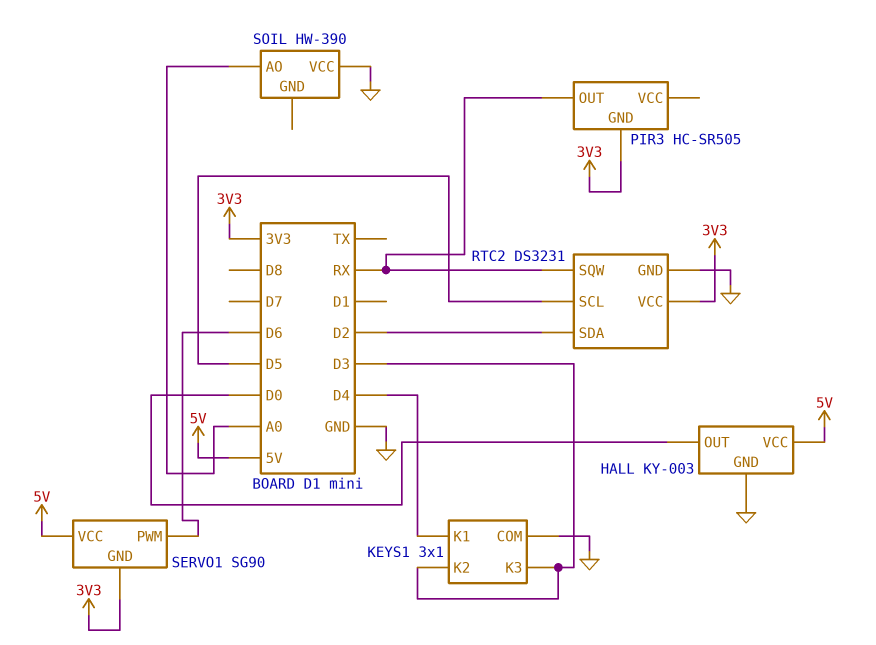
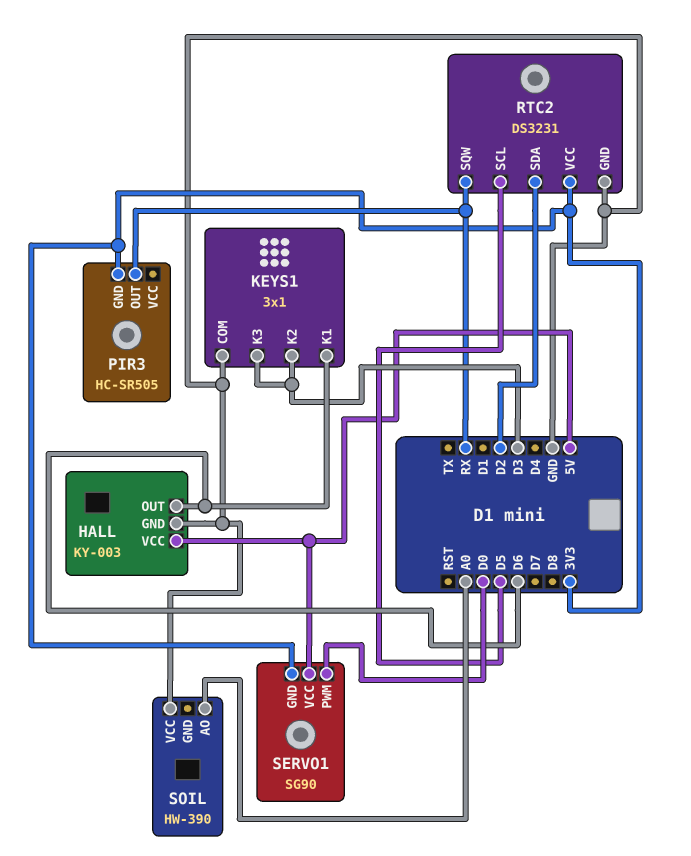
HALL pin OUT: D0 -> D6
KEYS1 pin K1: D4 -> D6
SERVO1 pin PWM: D6 -> D0

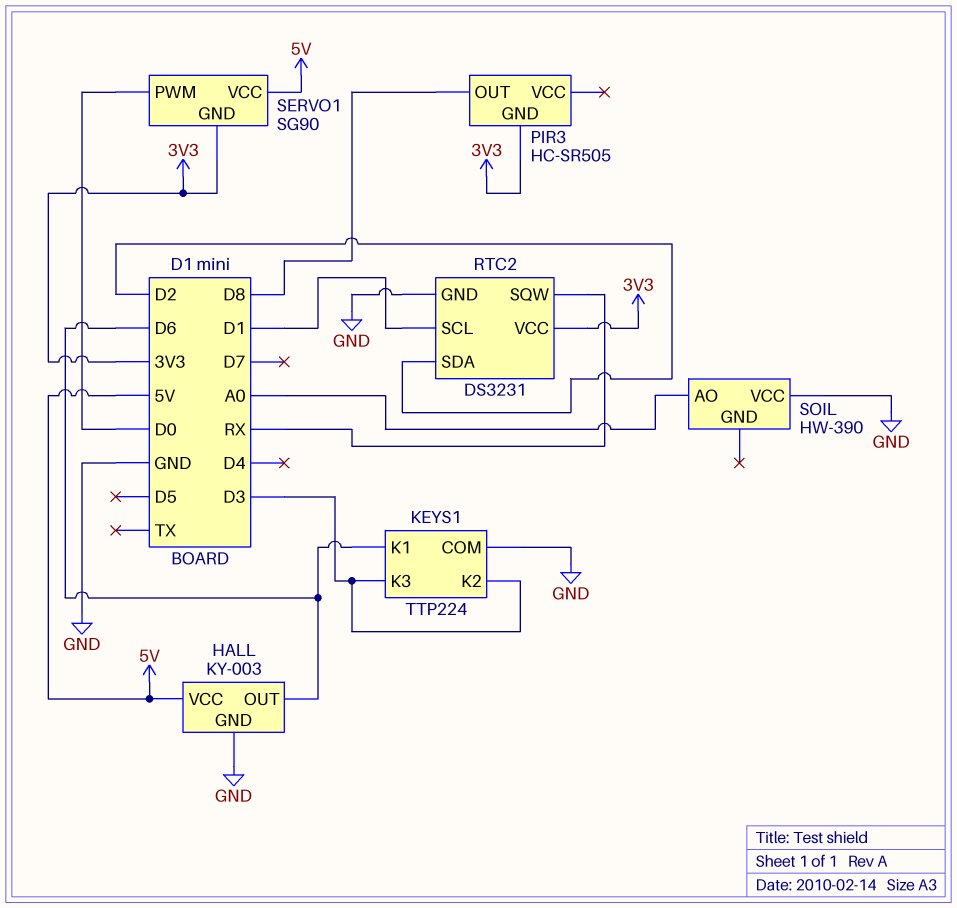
KEYS1: 3x1 -> TTP224
PIR3 pin OUT: RX -> D8
RTC2 pin SCL: D5 -> D1

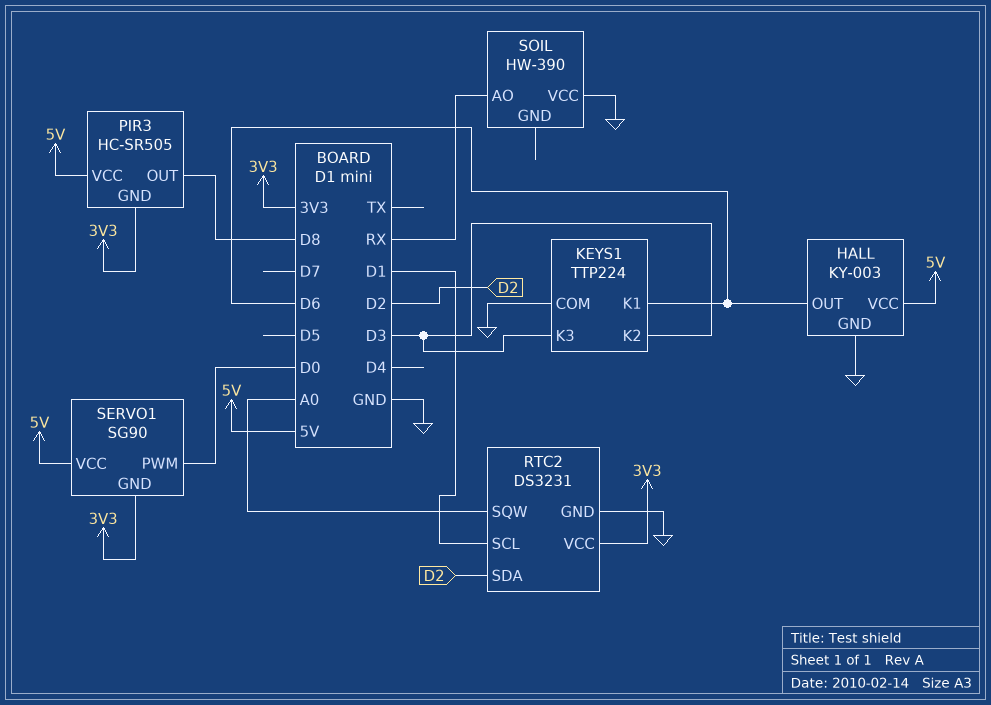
PIR3 pin VCC: none -> 5V
RTC2 pin SQW: RX -> A0
SOIL pin AO: A0 -> RX

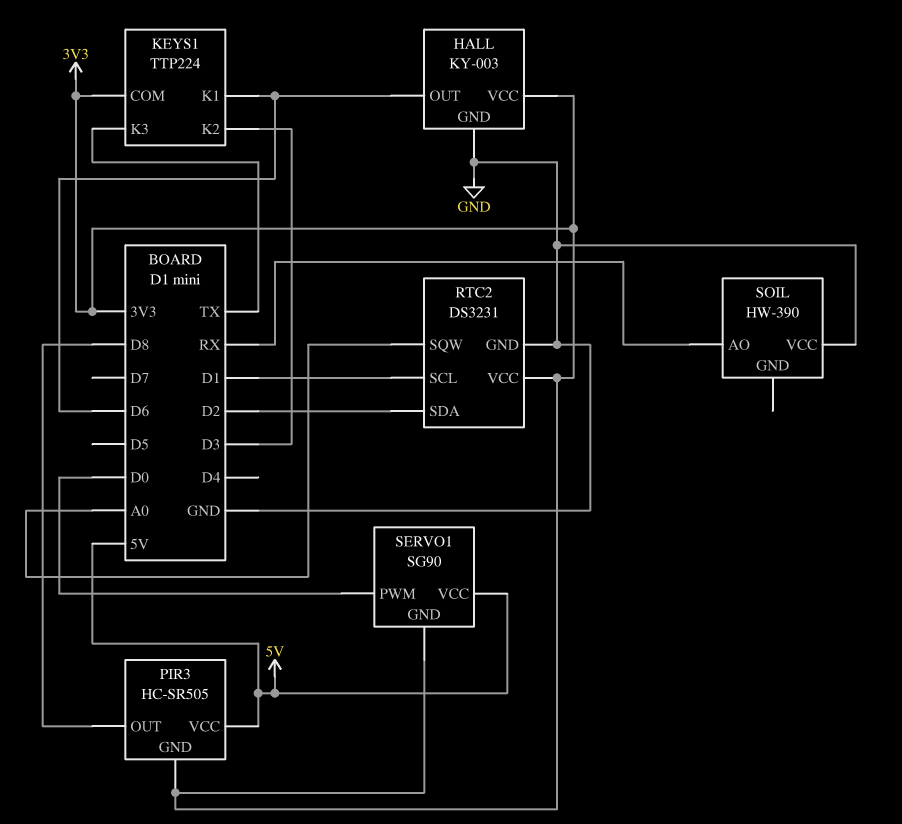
HALL pin VCC: 5V -> 3V3
KEYS1 pin COM: GND -> 3V3
KEYS1 pin K3: D3 -> TX

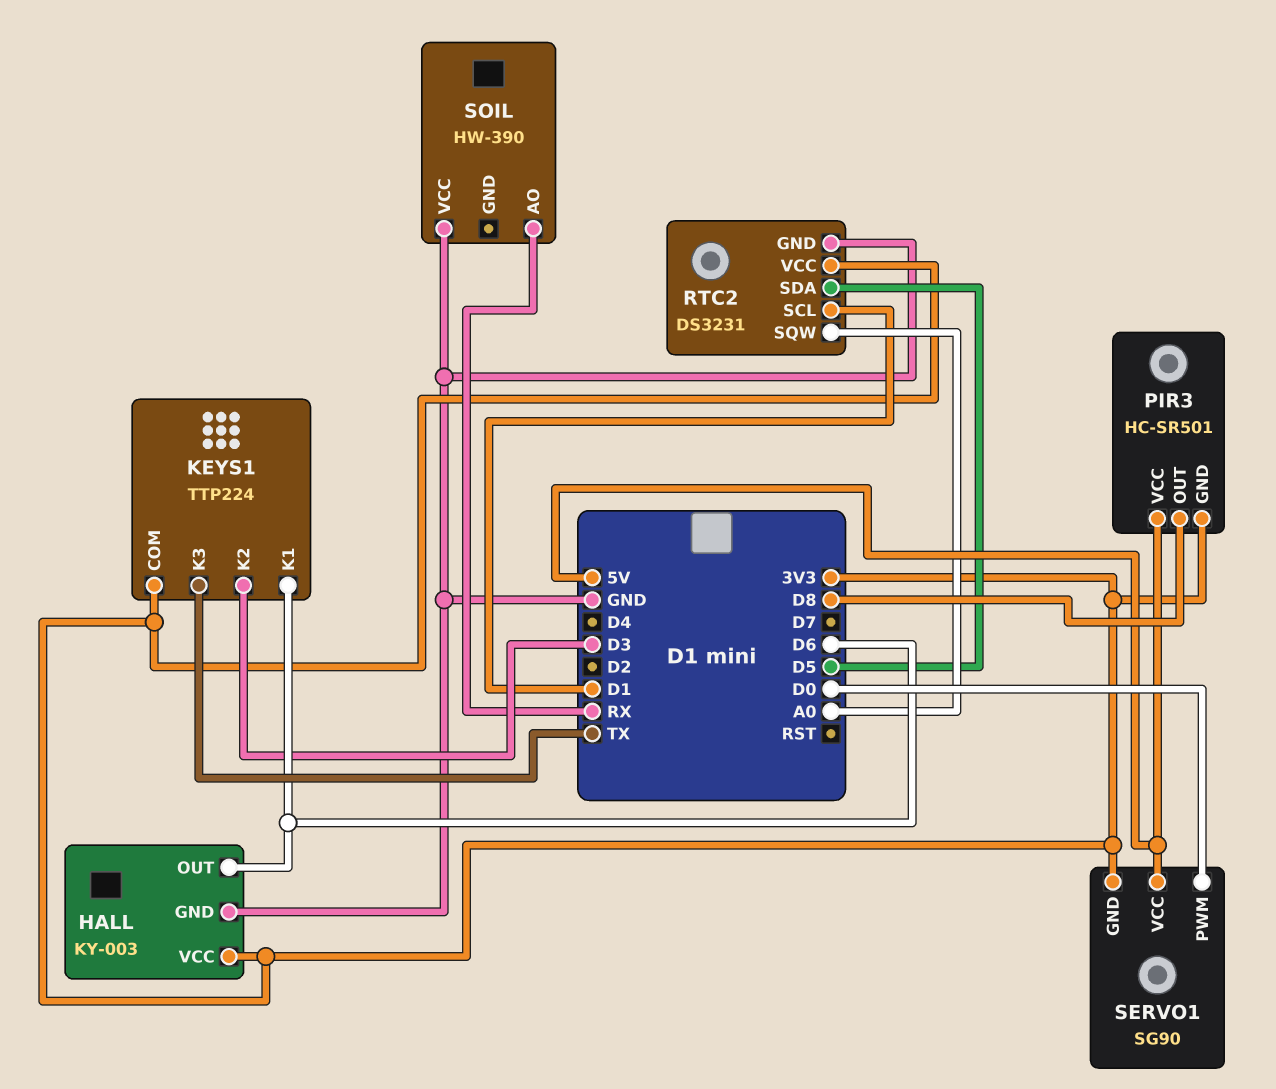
PIR3: HC-SR505 -> HC-SR501
RTC2 pin SDA: D2 -> D5

